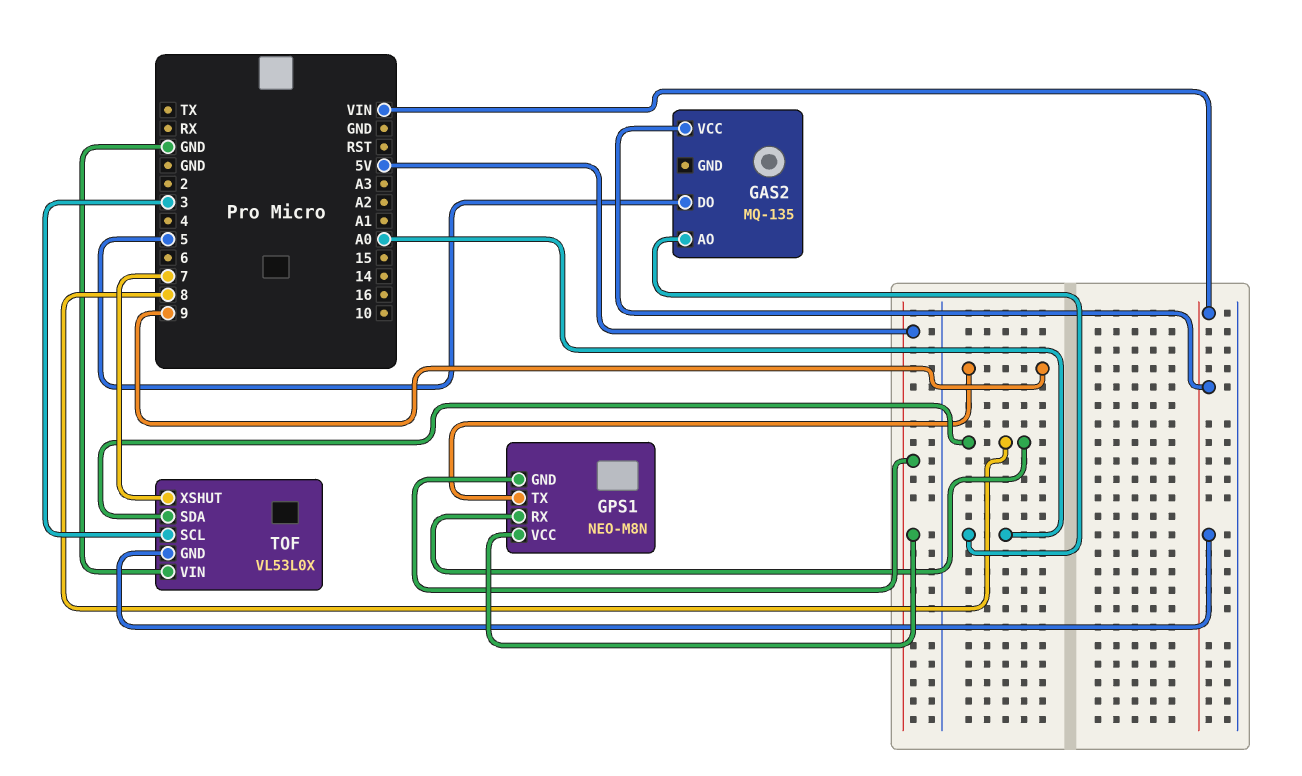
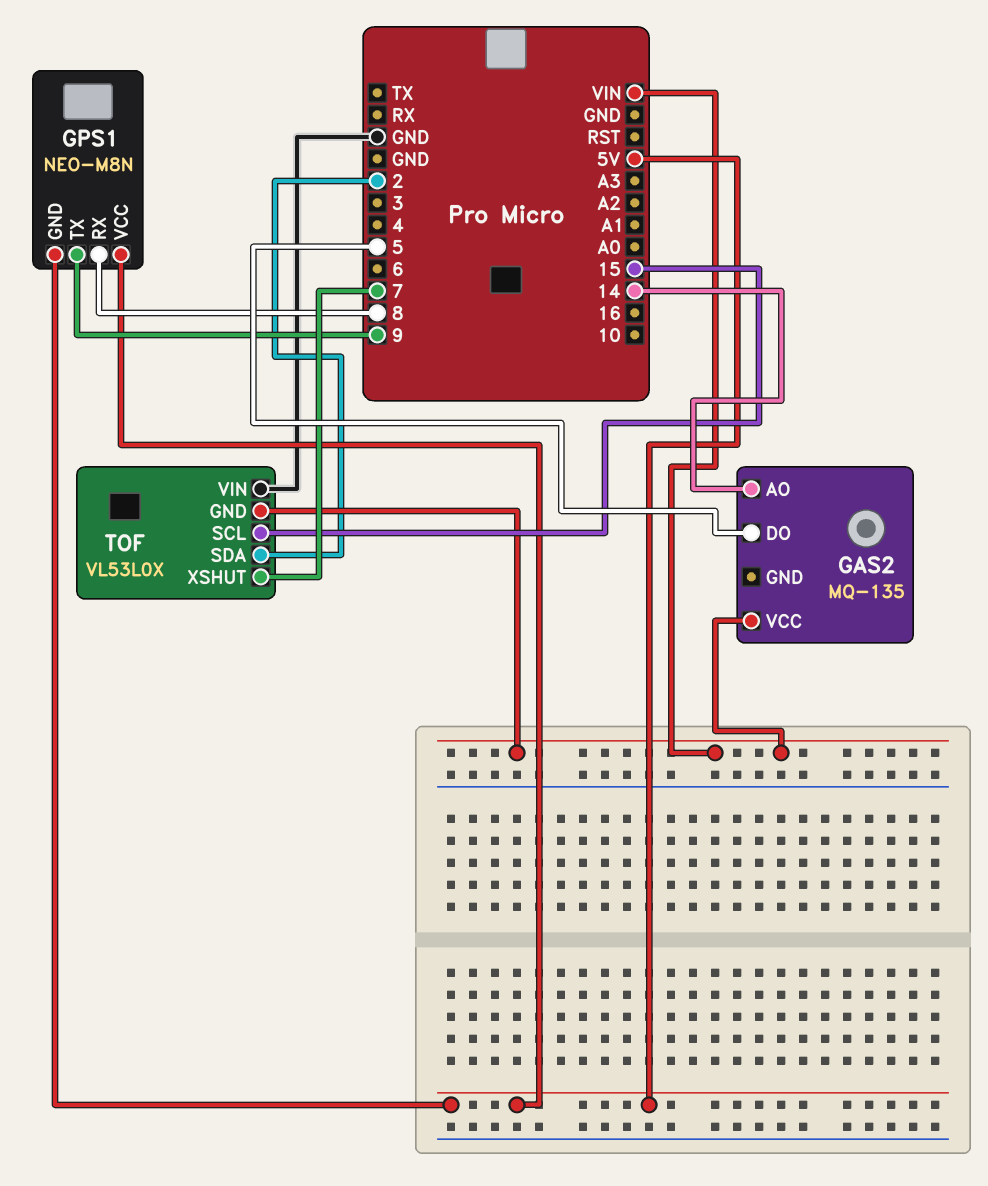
GAS2 pin AO: A0 -> 14
TOF pin SCL: 3 -> 15
TOF pin SDA: 8 -> 2

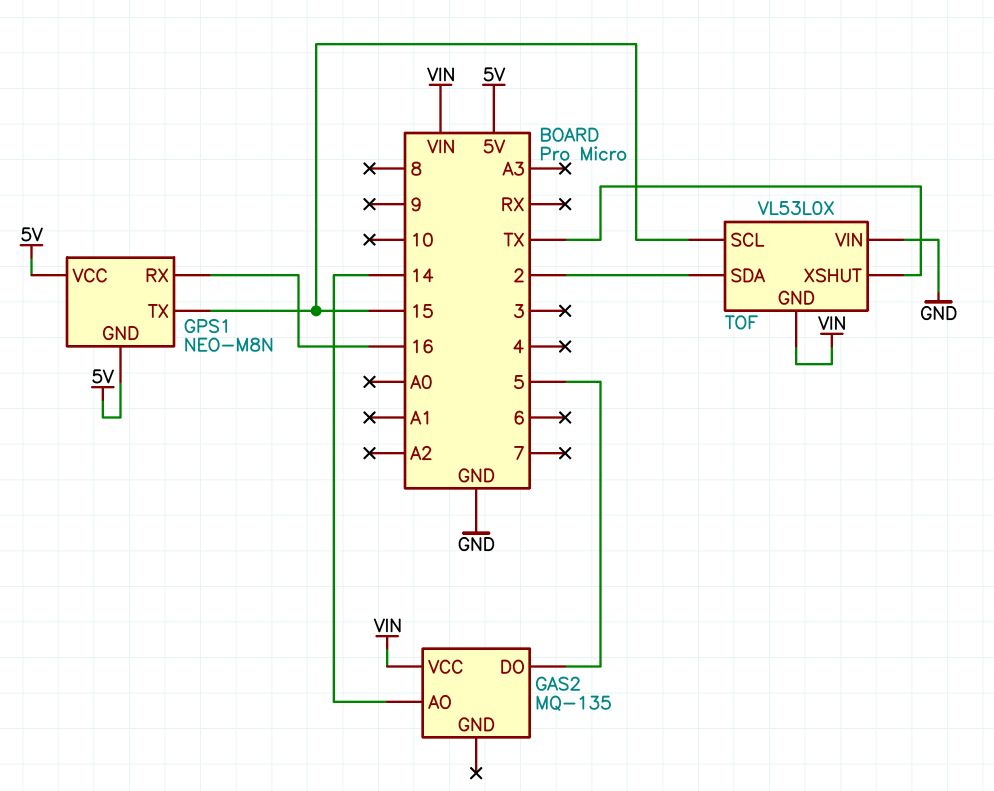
GPS1 pin RX: 8 -> 16
GPS1 pin TX: 9 -> 15
TOF pin XSHUT: 7 -> TX

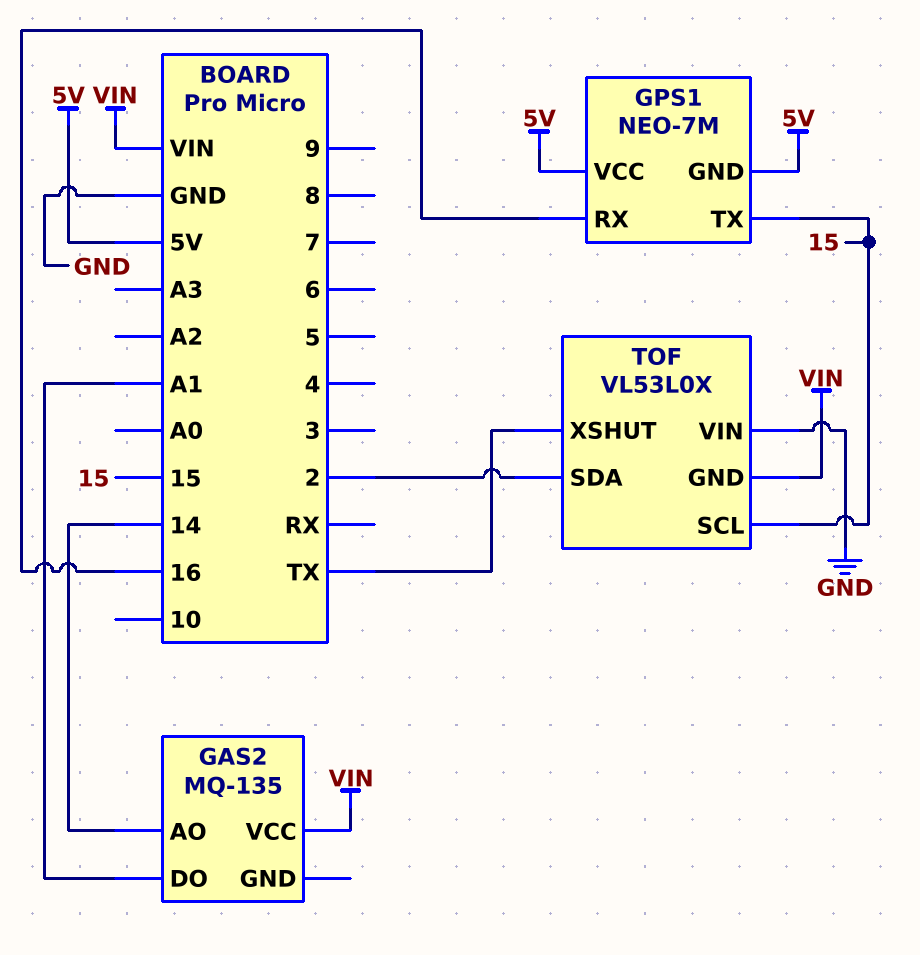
GAS2 pin DO: 5 -> A1
GPS1: NEO-M8N -> NEO-7M

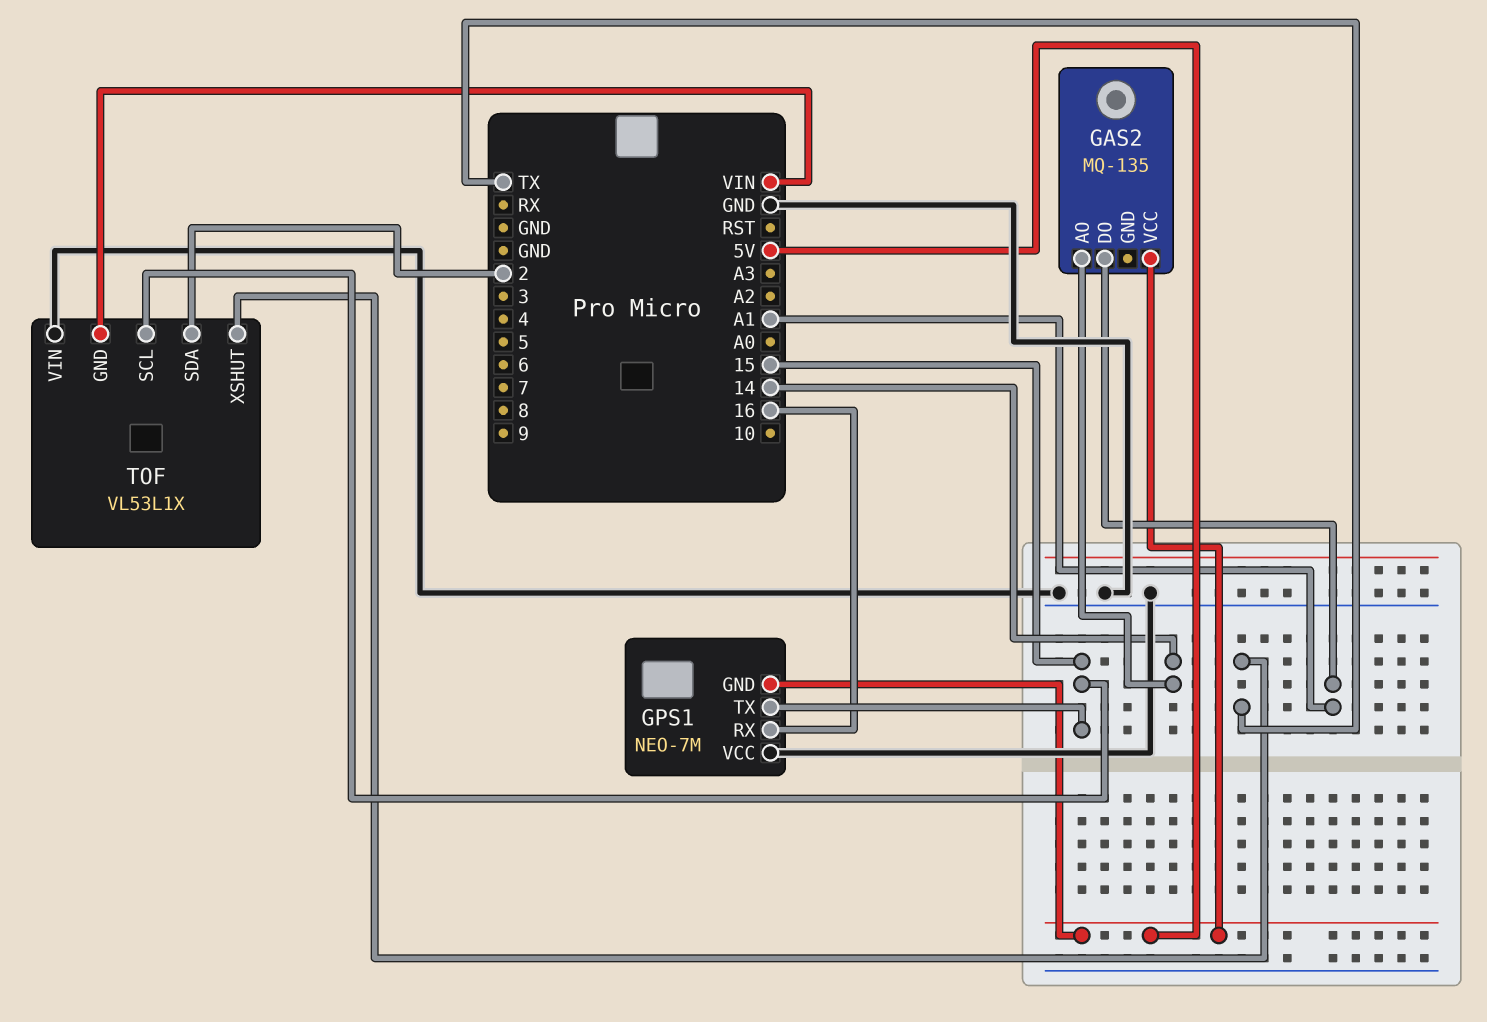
GAS2 pin VCC: VIN -> 5V
GPS1 pin VCC: 5V -> GND
TOF: VL53L0X -> VL53L1X

